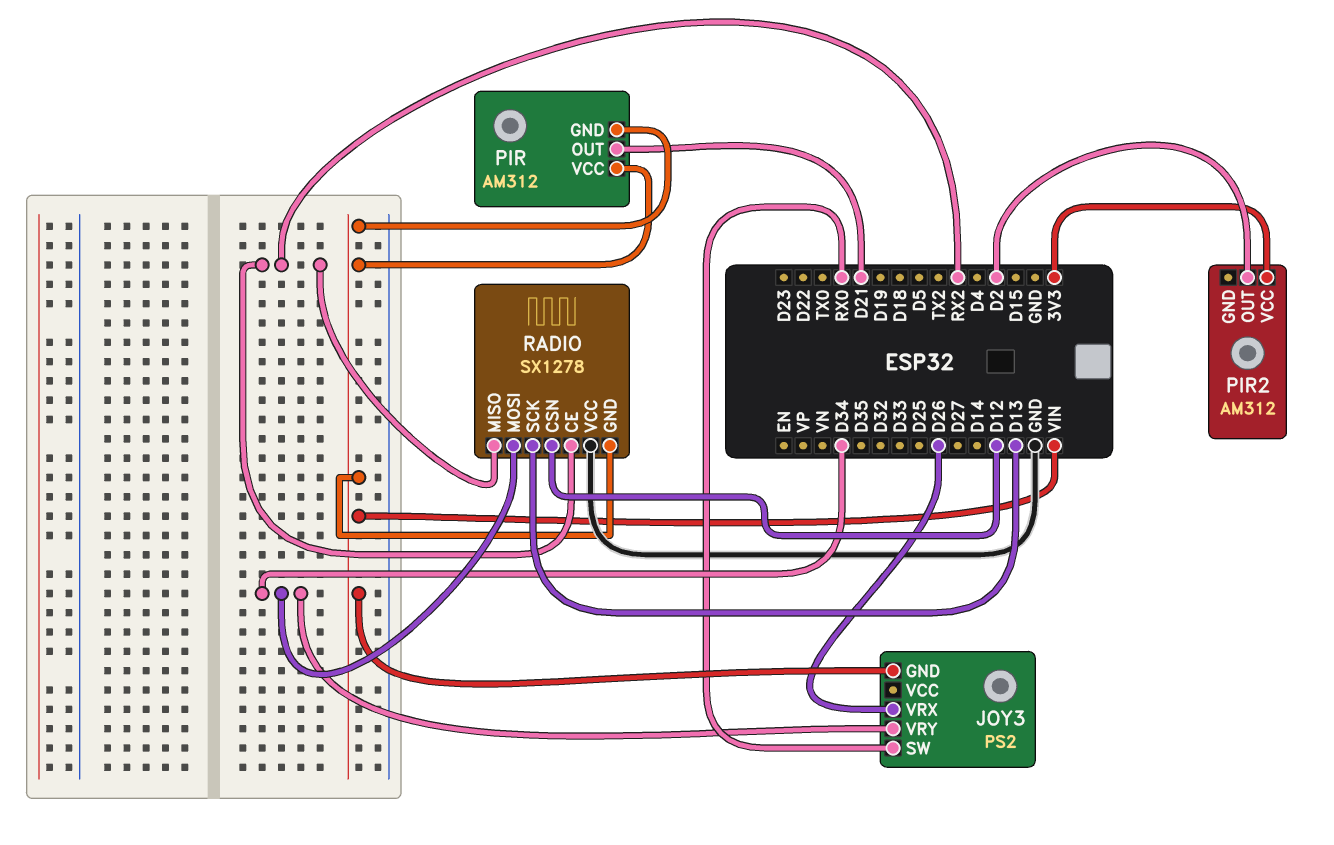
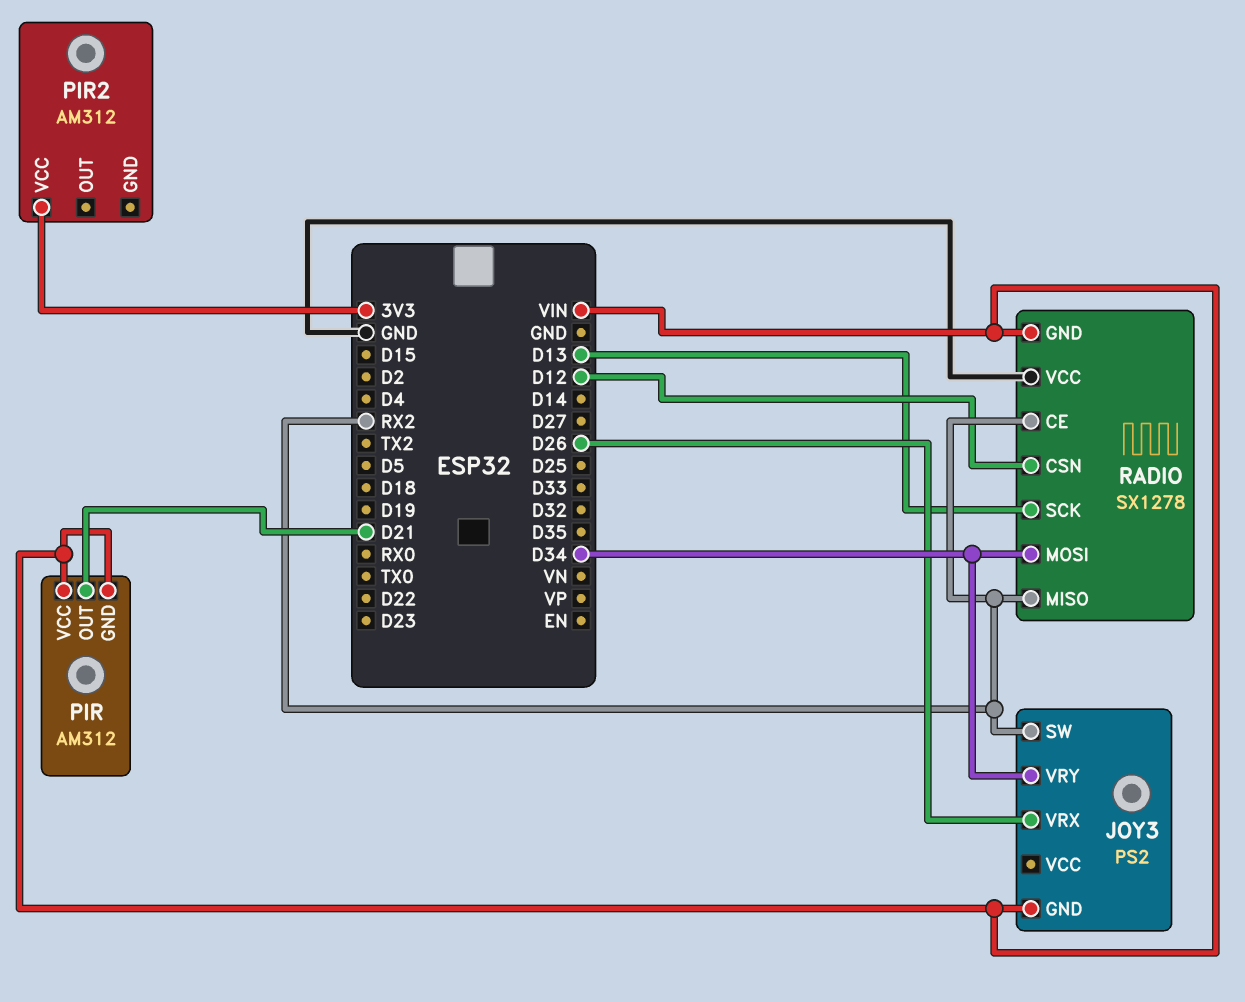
JOY3 pin SW: RX0 -> RX2
PIR2 pin OUT: D2 -> none

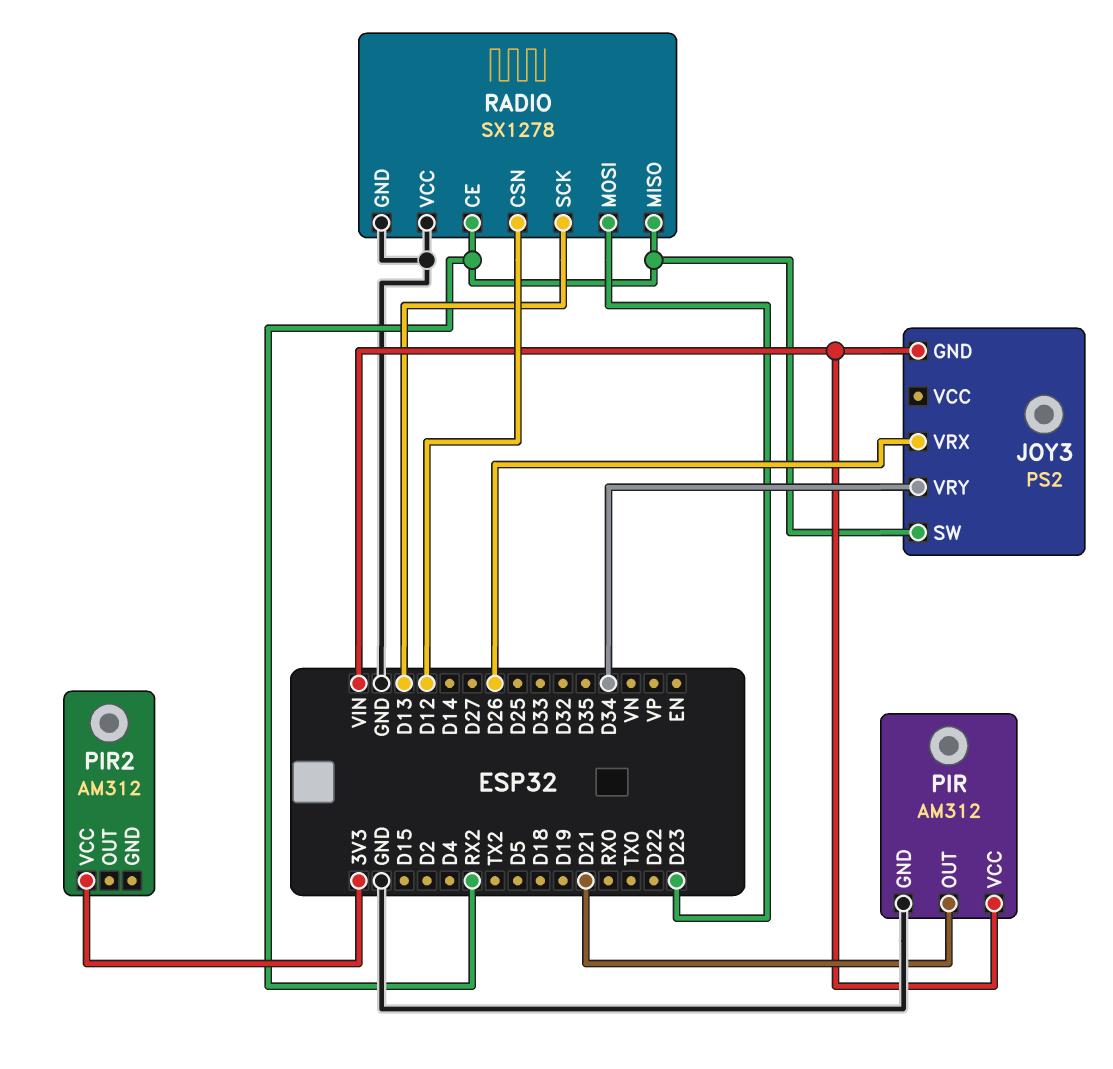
PIR pin GND: VIN -> GND
RADIO pin GND: VIN -> GND
RADIO pin MOSI: D34 -> D23

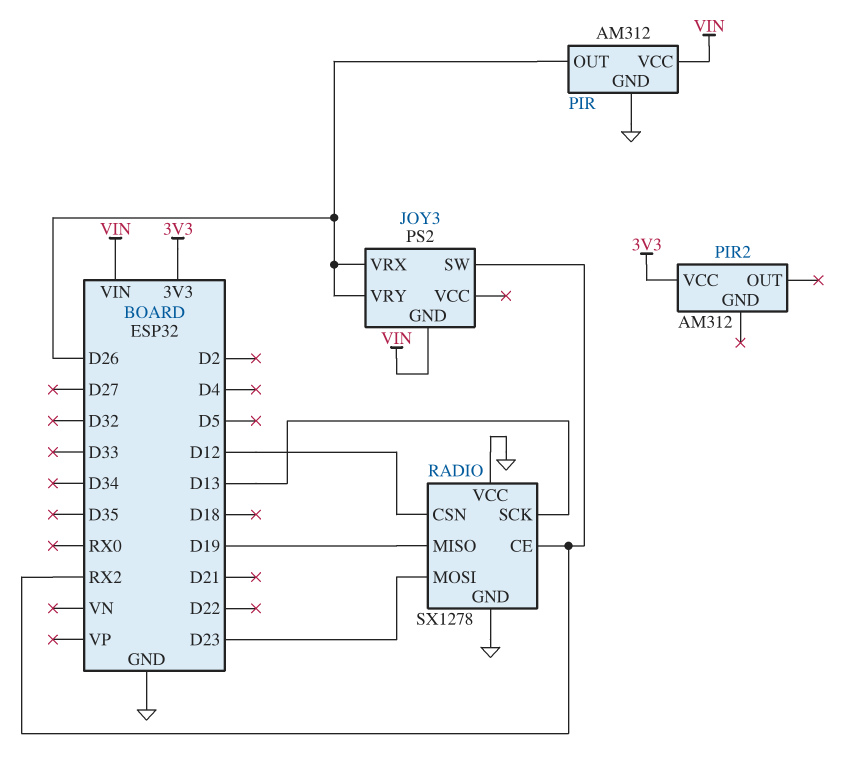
JOY3 pin VRY: D34 -> D26
PIR pin OUT: D21 -> D26
RADIO pin MISO: RX2 -> D19

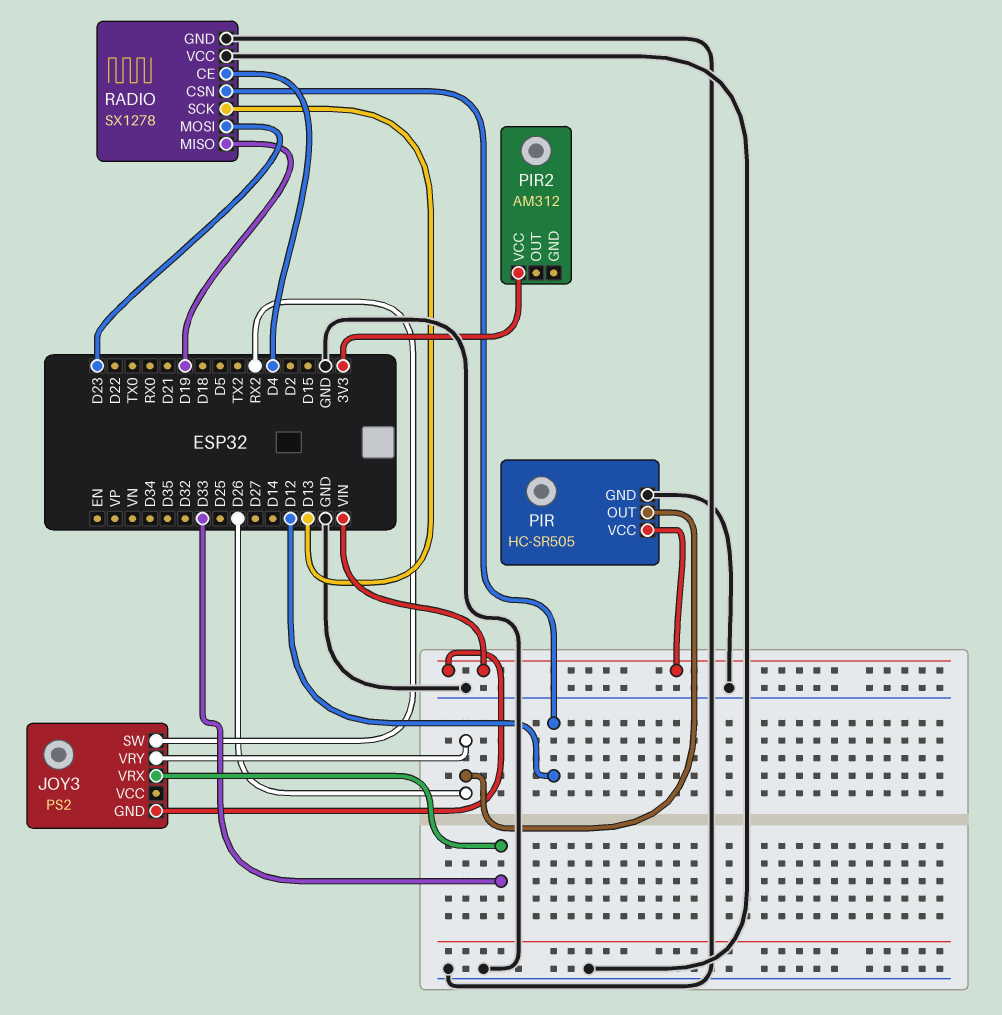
JOY3 pin VRX: D26 -> D33
PIR: AM312 -> HC-SR505
RADIO pin CE: RX2 -> D4

